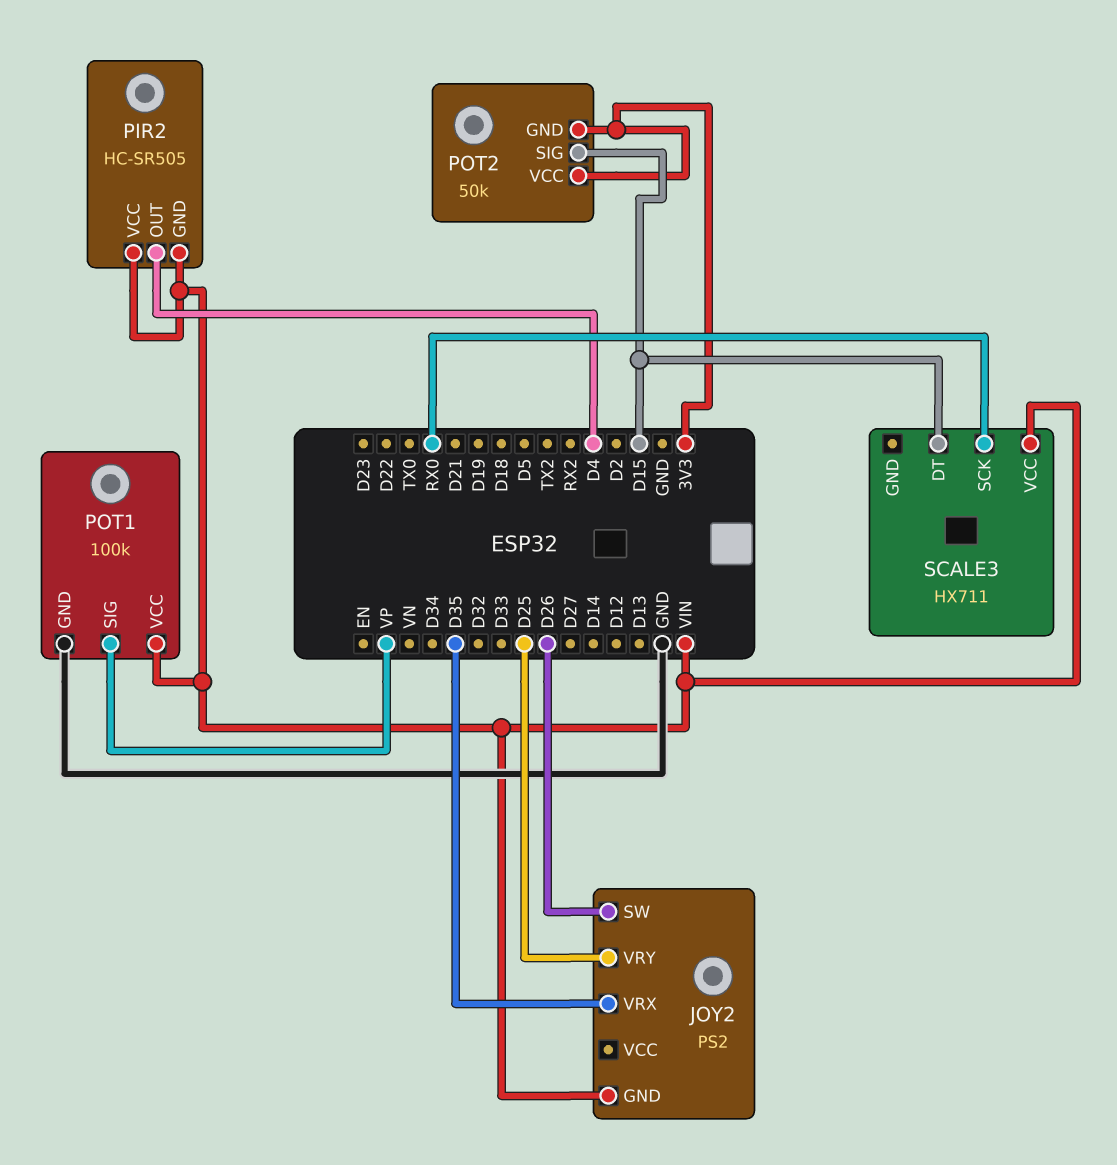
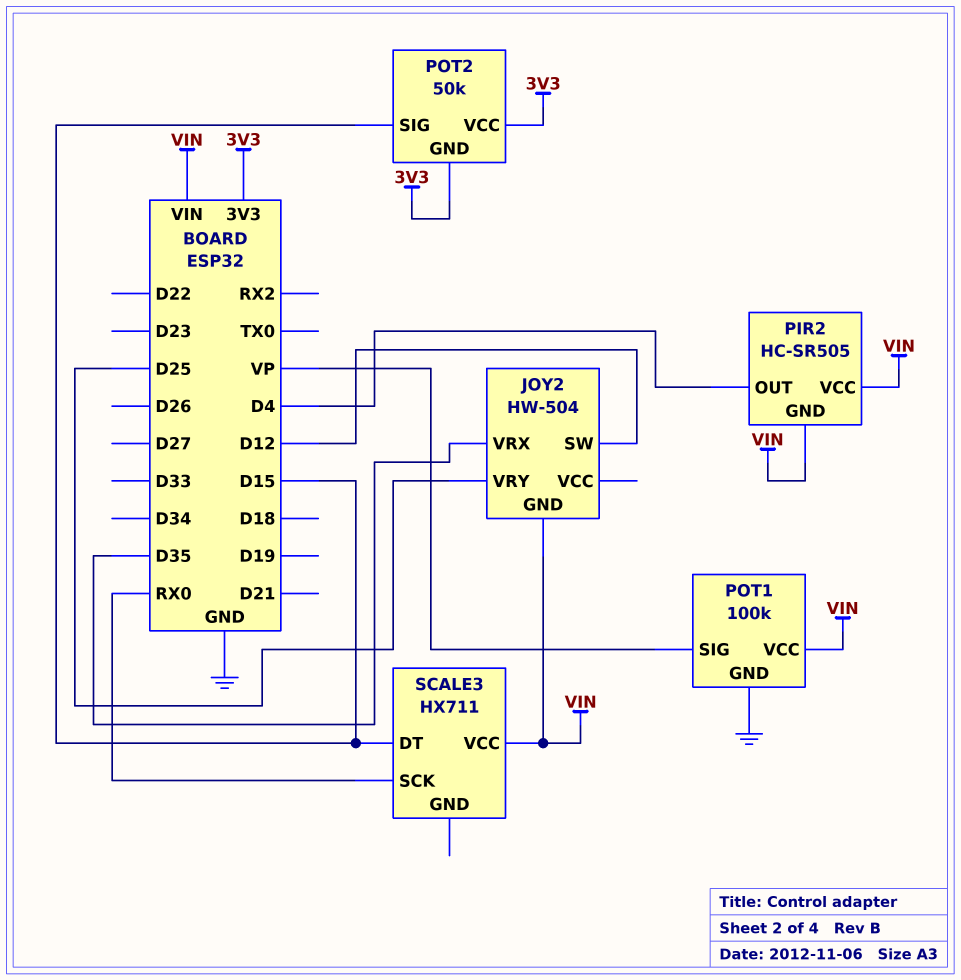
JOY2: PS2 -> HW-504
JOY2 pin SW: D26 -> D12

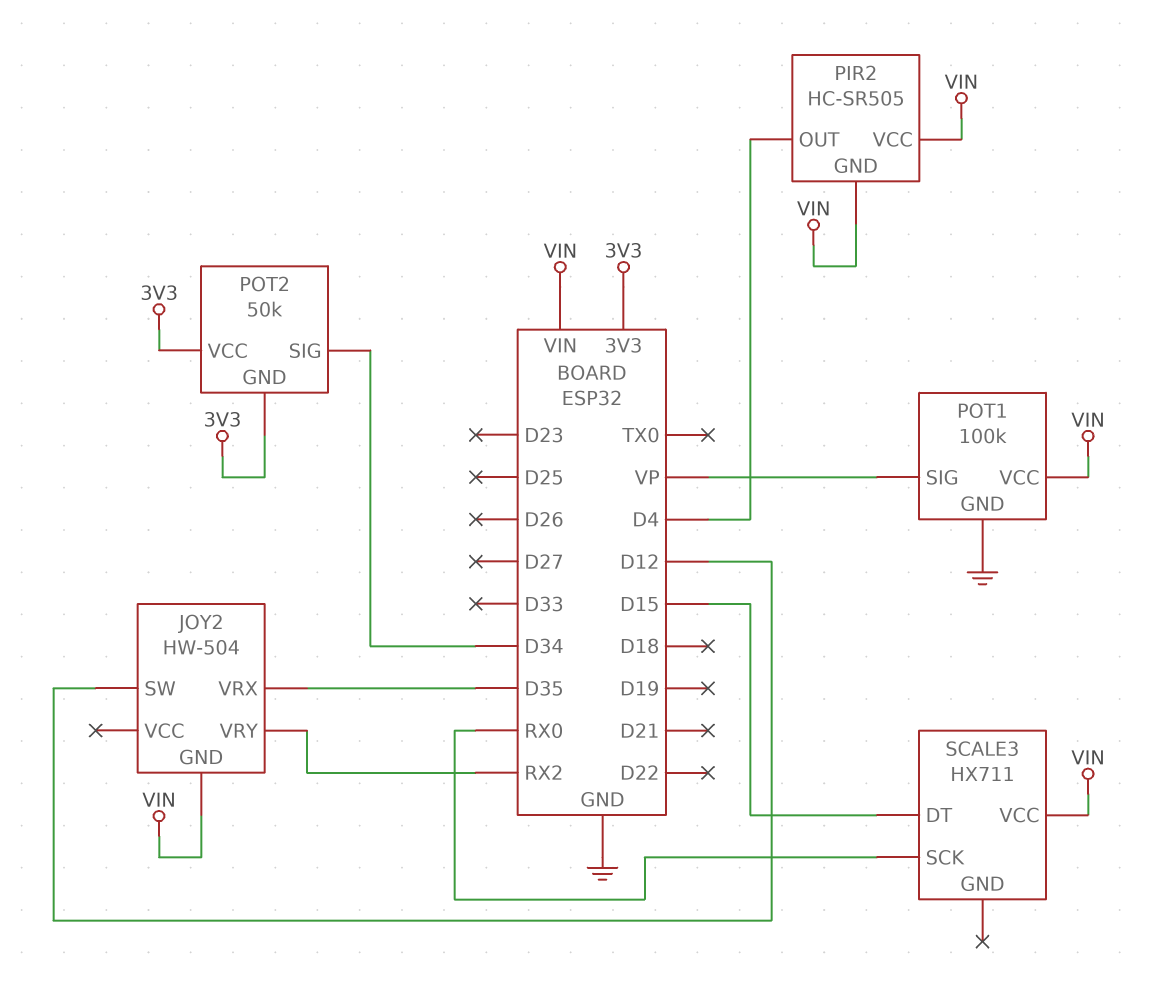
JOY2 pin VRY: D25 -> RX2
POT2 pin SIG: D15 -> D34

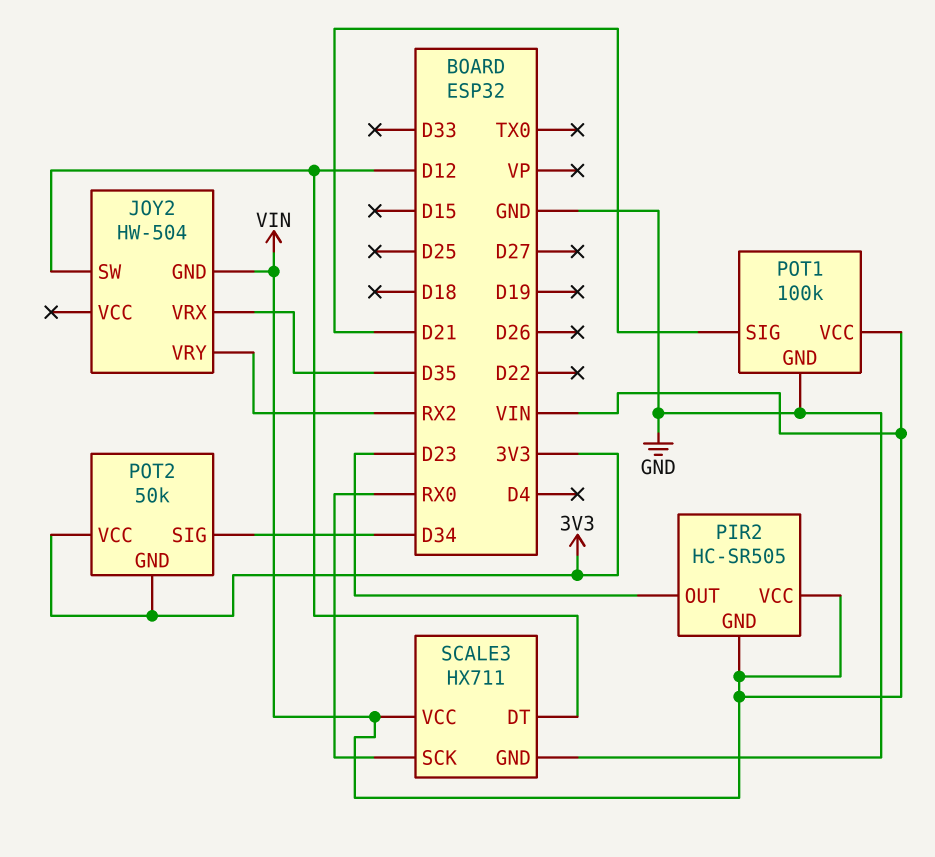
PIR2 pin OUT: D4 -> D23
POT1 pin SIG: VP -> D21
SCALE3 pin DT: D15 -> D12
SCALE3 pin GND: none -> GND

